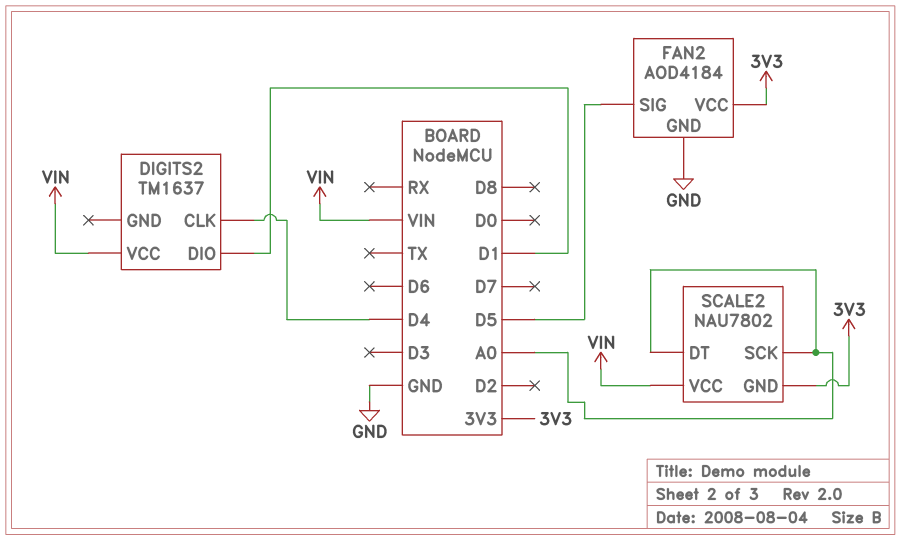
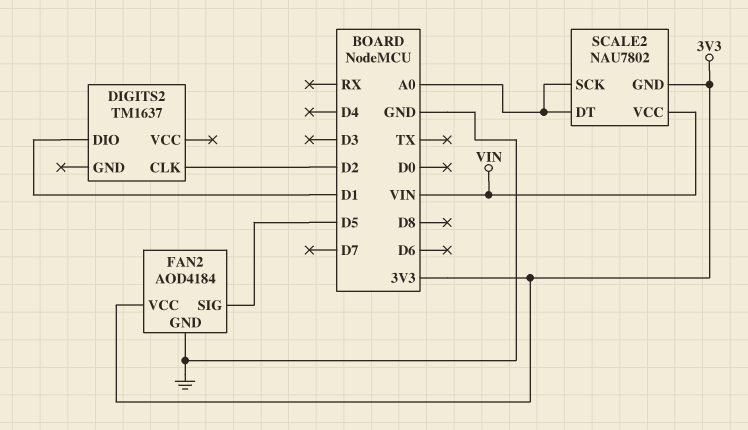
DIGITS2 pin CLK: D4 -> D2
DIGITS2 pin VCC: VIN -> none

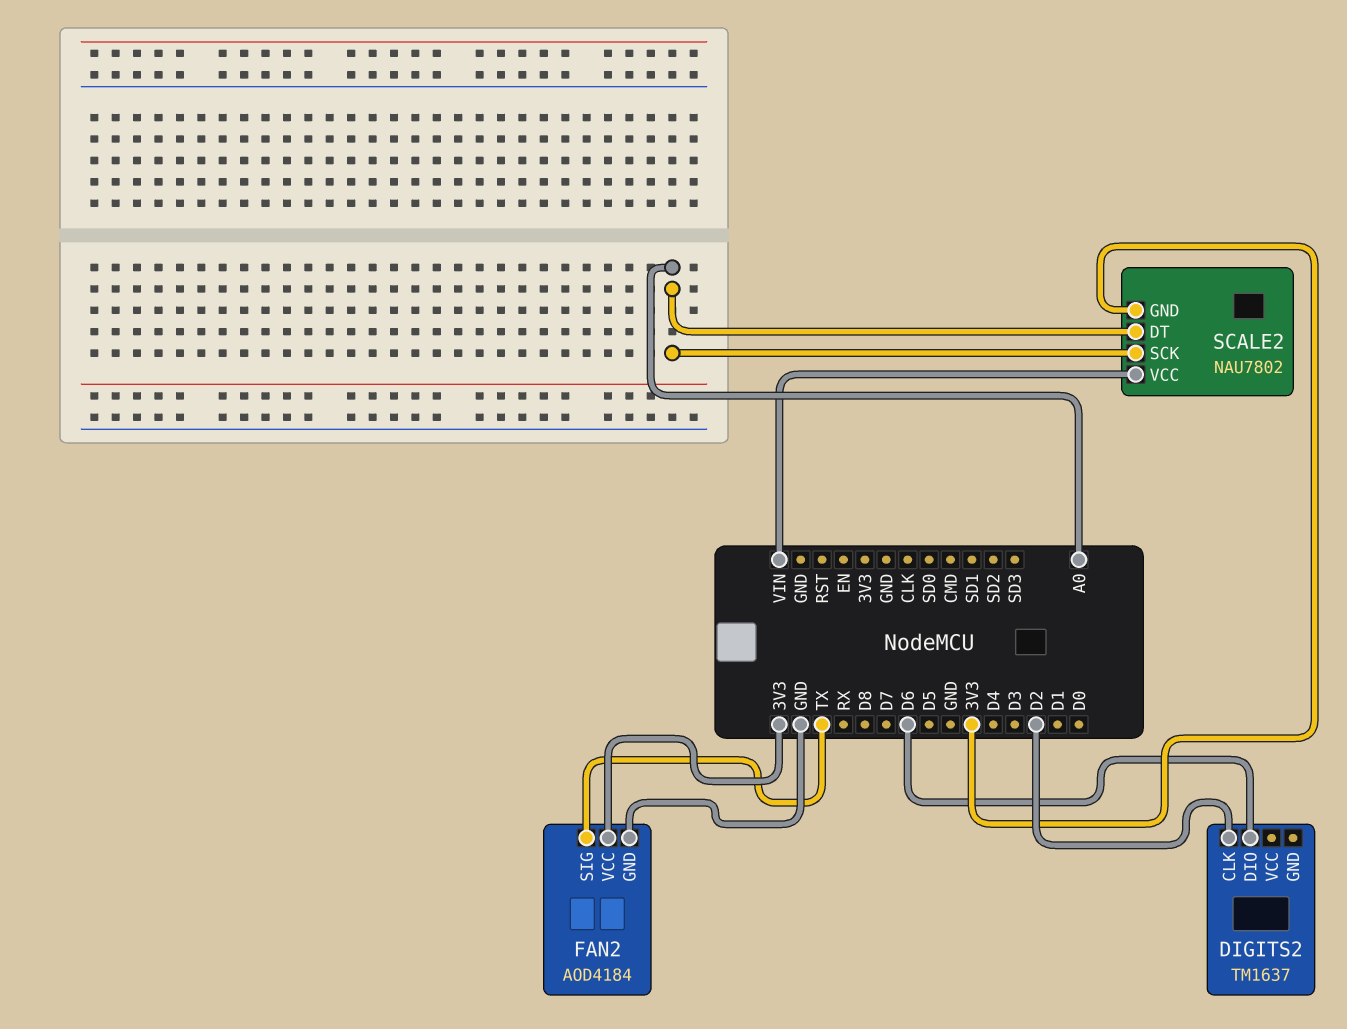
DIGITS2 pin DIO: D1 -> D6
FAN2 pin SIG: D5 -> TX

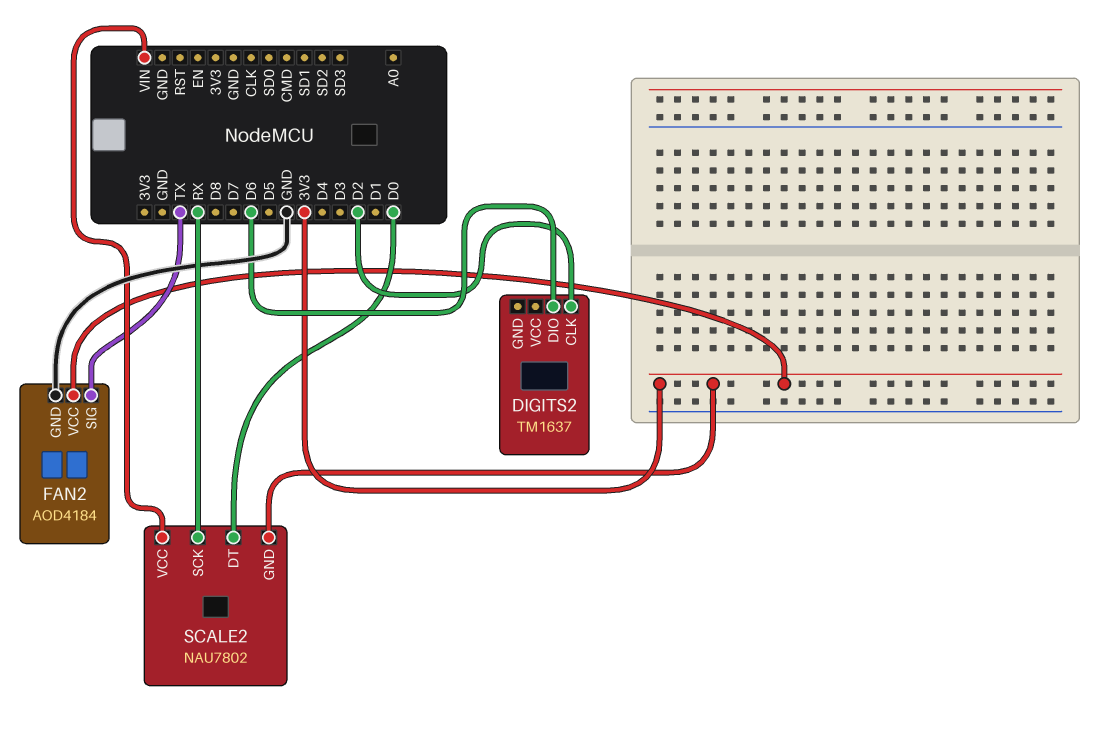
SCALE2 pin DT: A0 -> D0
SCALE2 pin SCK: A0 -> RX

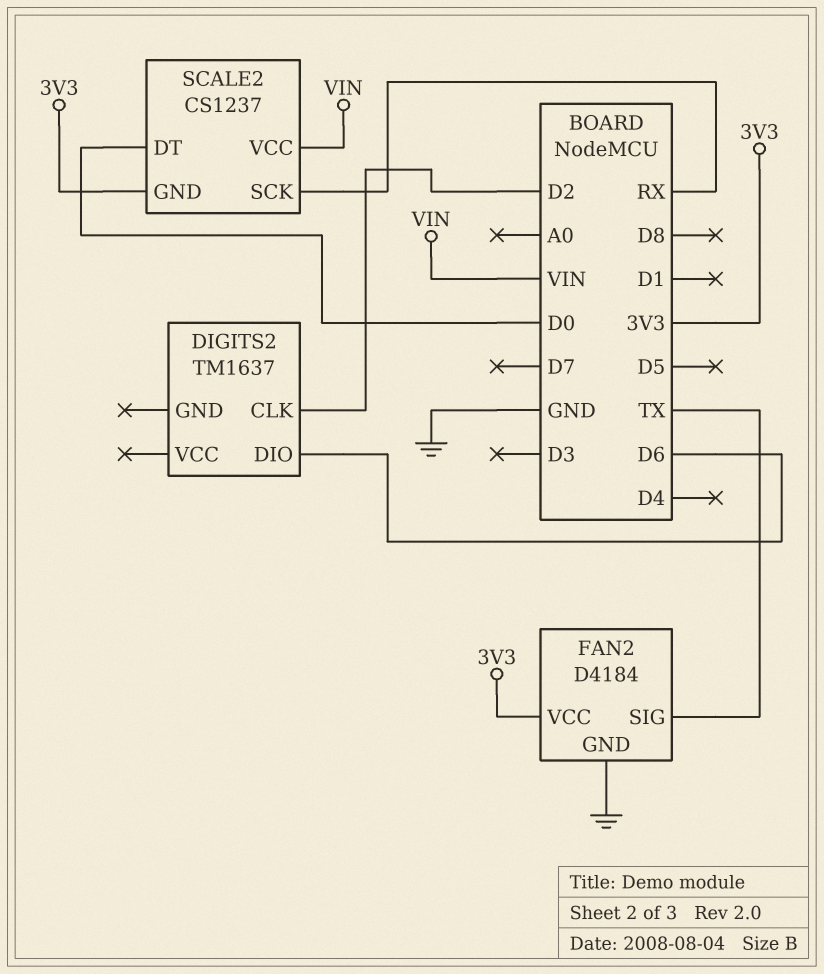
FAN2: AOD4184 -> D4184
SCALE2: NAU7802 -> CS1237

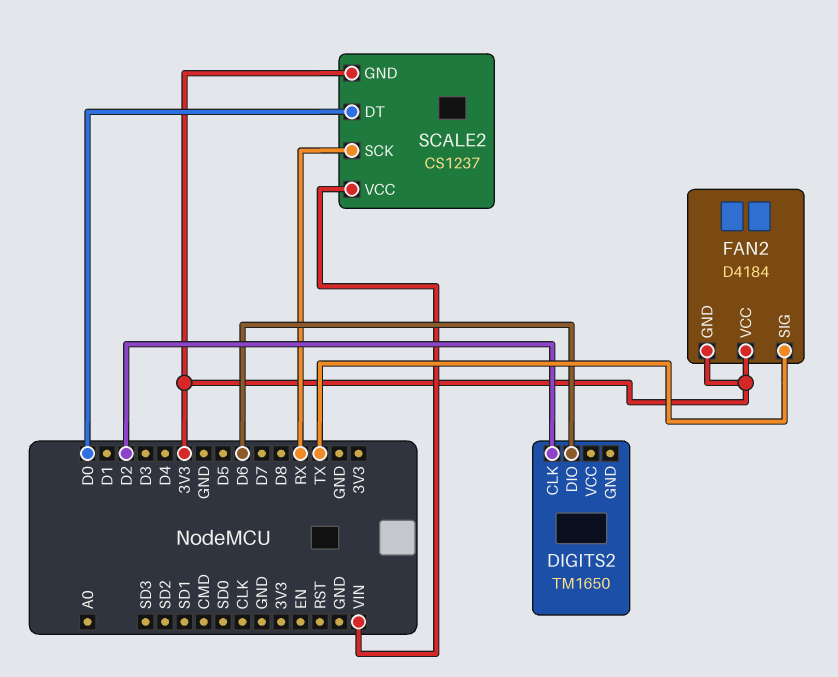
DIGITS2: TM1637 -> TM1650
FAN2 pin GND: GND -> 3V3

